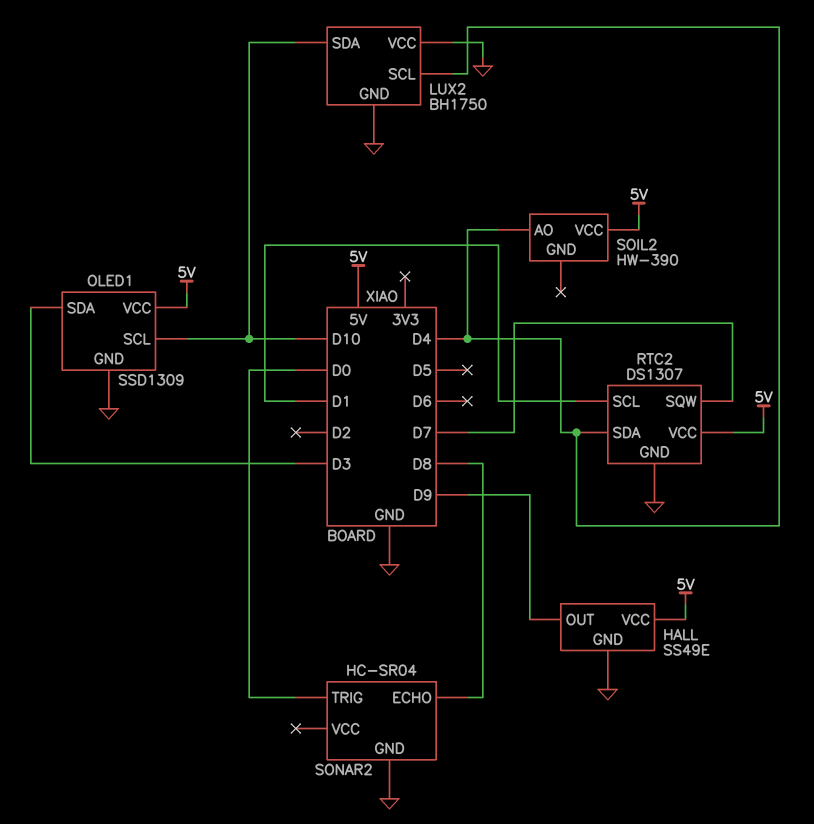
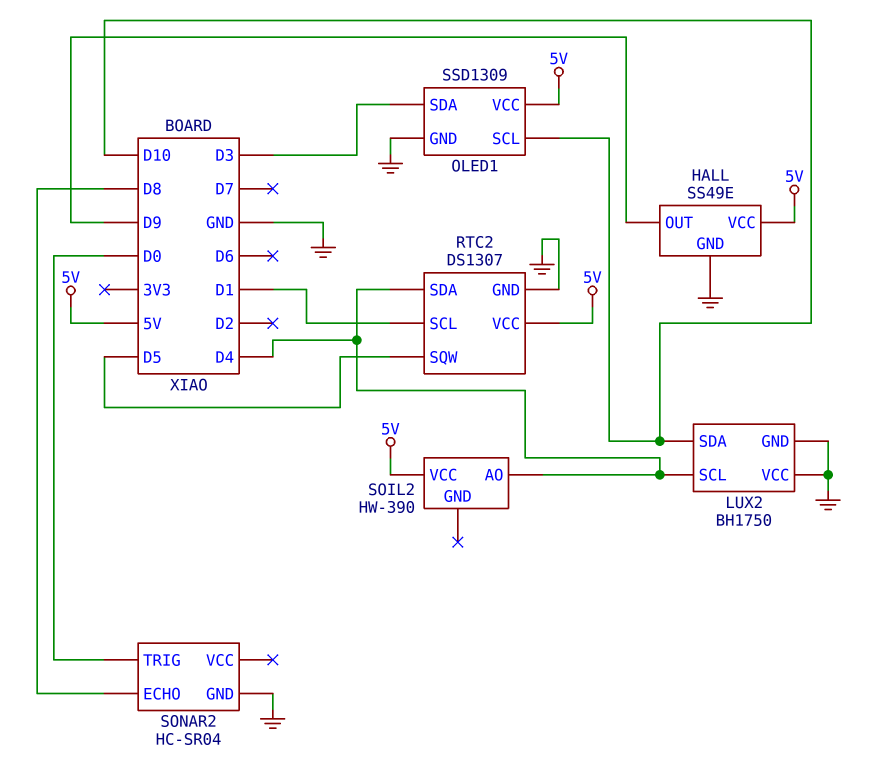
RTC2 pin SQW: D7 -> D5

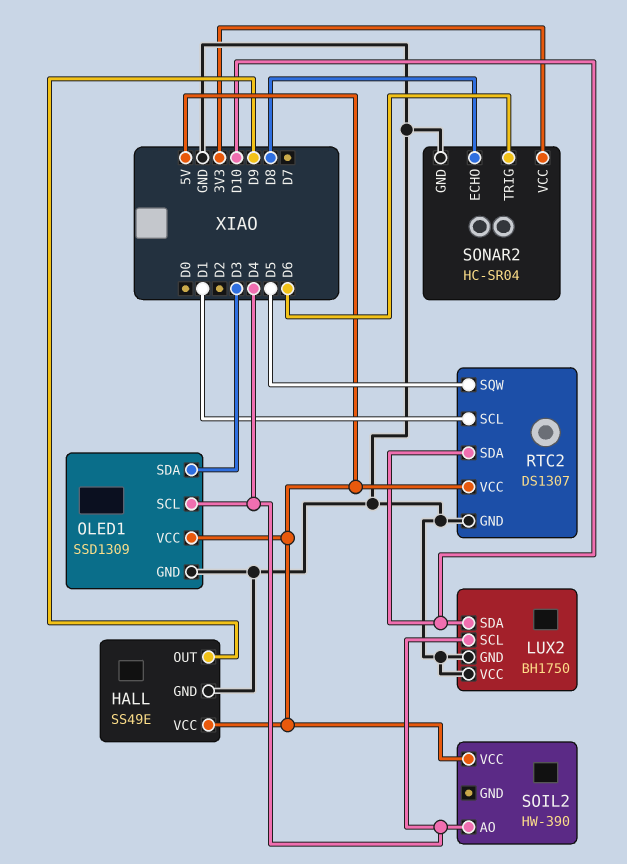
OLED1 pin SCL: D10 -> D4
RTC2 pin SDA: D4 -> D10
SONAR2 pin TRIG: D0 -> D6
SONAR2 pin VCC: none -> 3V3

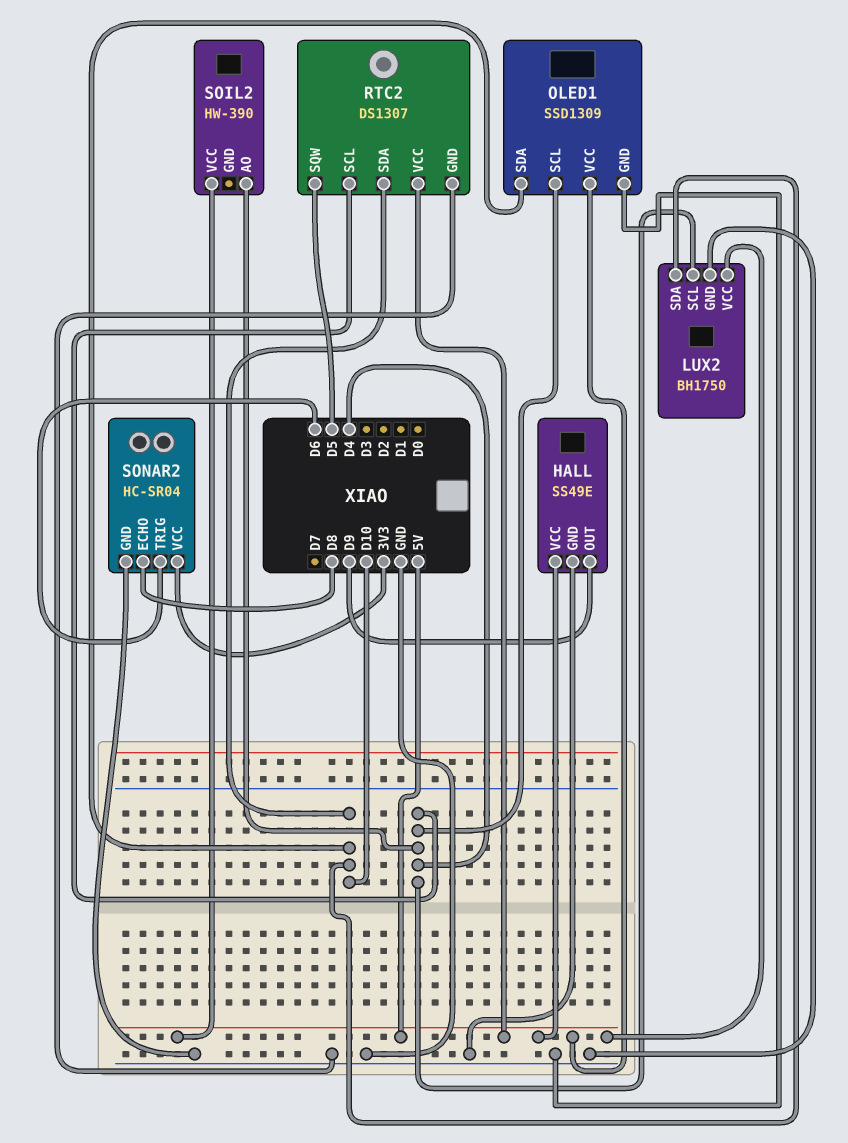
LUX2 pin VCC: GND -> 5V
OLED1 pin SDA: D3 -> D10
RTC2 pin SCL: D1 -> D4

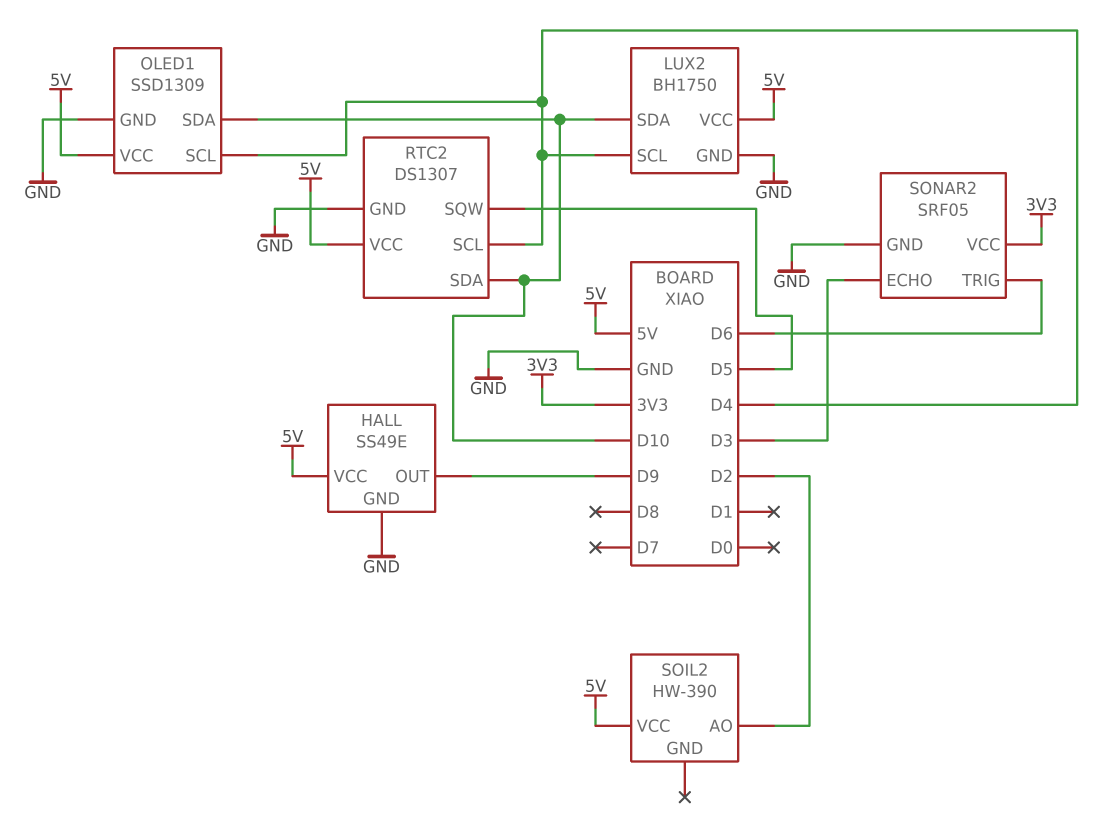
SOIL2 pin AO: D4 -> D2
SONAR2: HC-SR04 -> SRF05
SONAR2 pin ECHO: D8 -> D3

